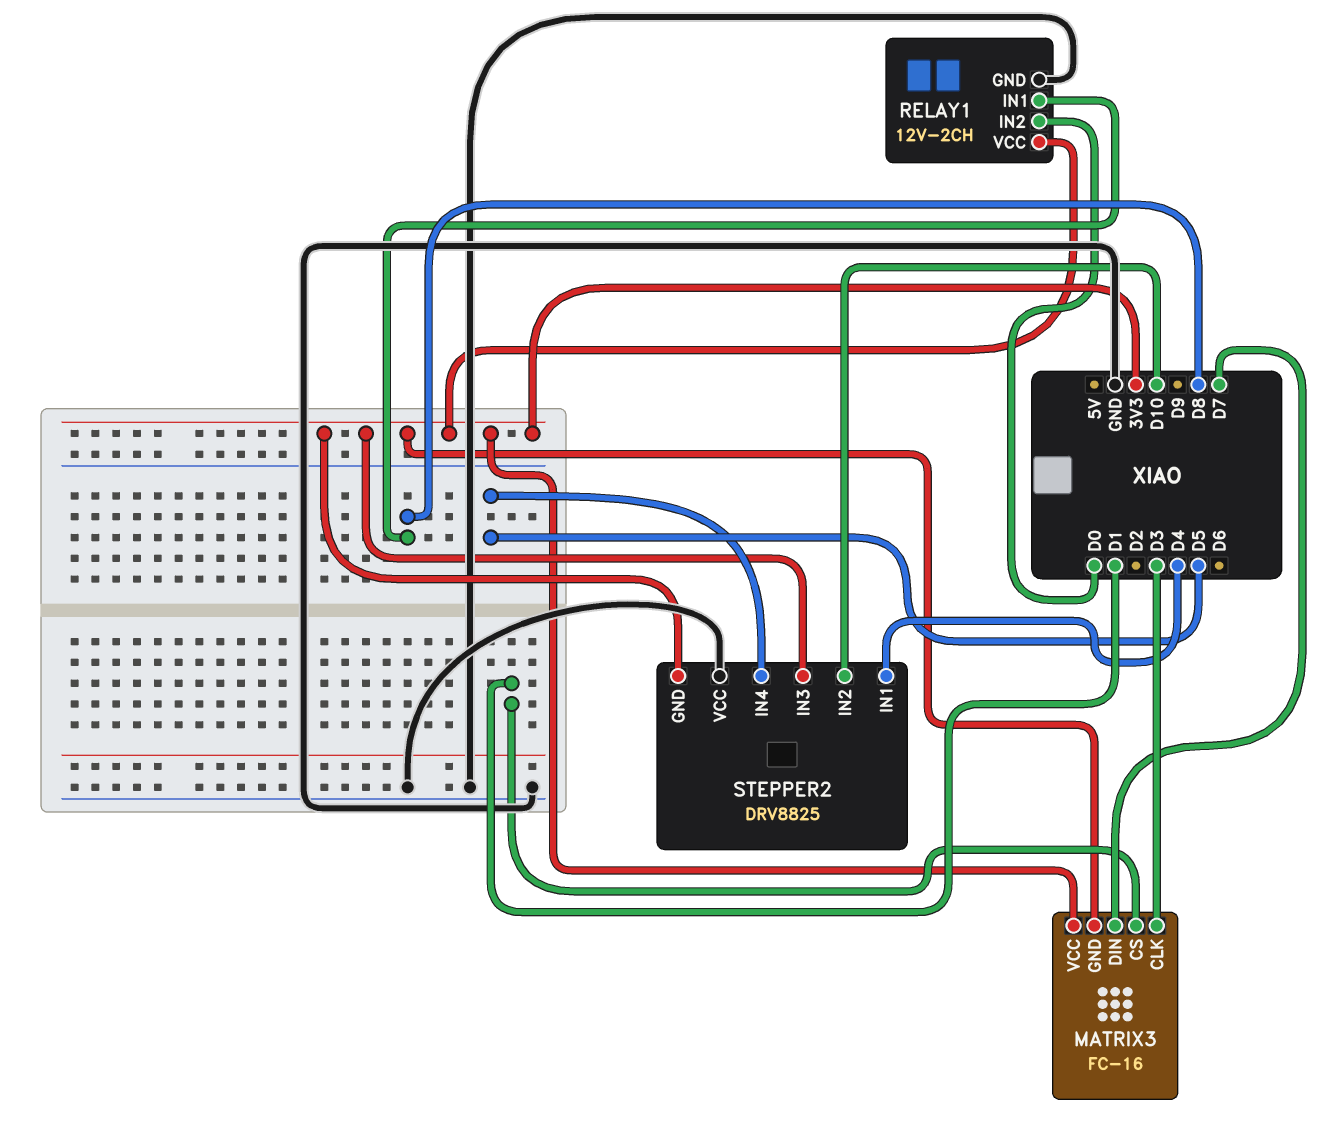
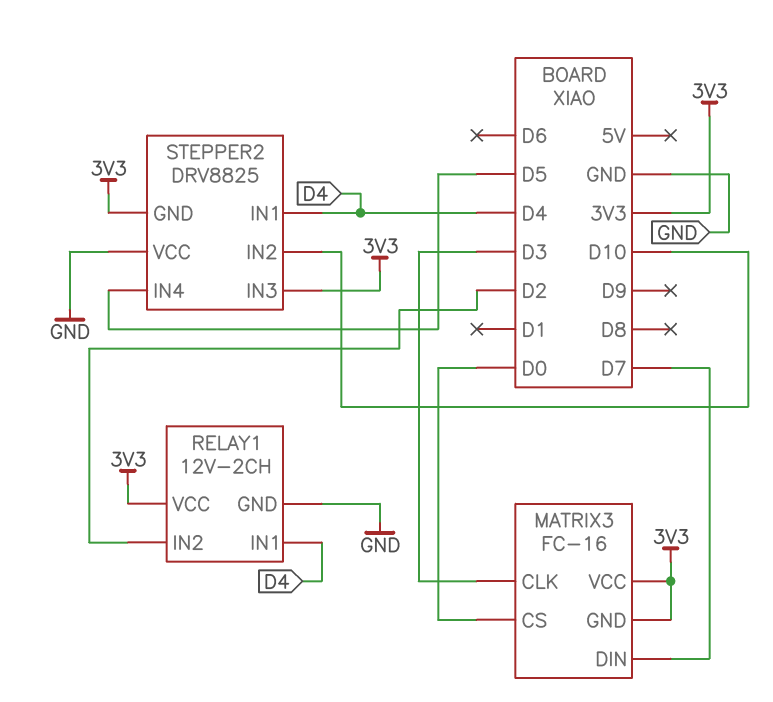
MATRIX3 pin CS: D1 -> D0
RELAY1 pin IN1: D8 -> D4
RELAY1 pin IN2: D0 -> D2

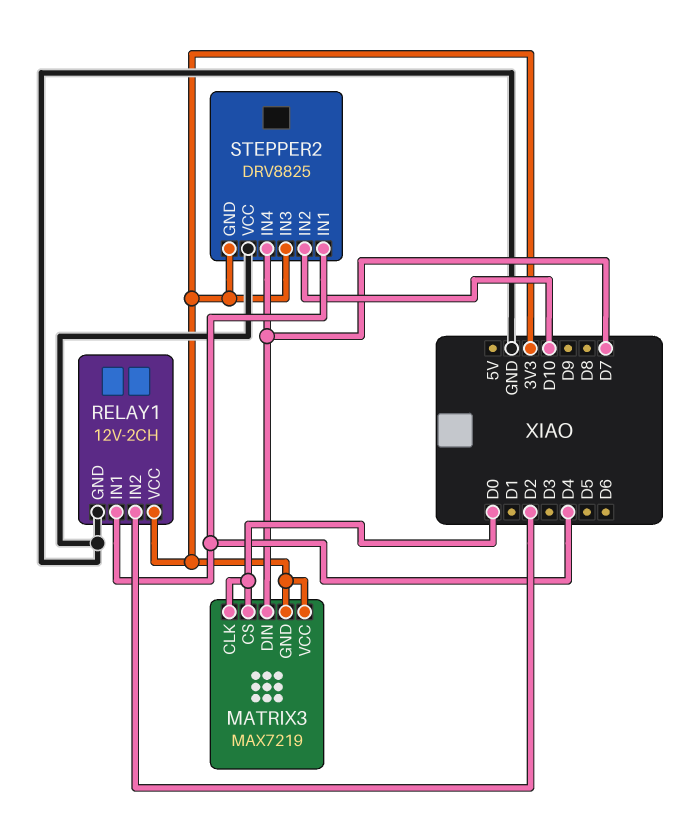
MATRIX3: FC-16 -> MAX7219
MATRIX3 pin CLK: D3 -> D0
STEPPER2 pin IN4: D5 -> D7

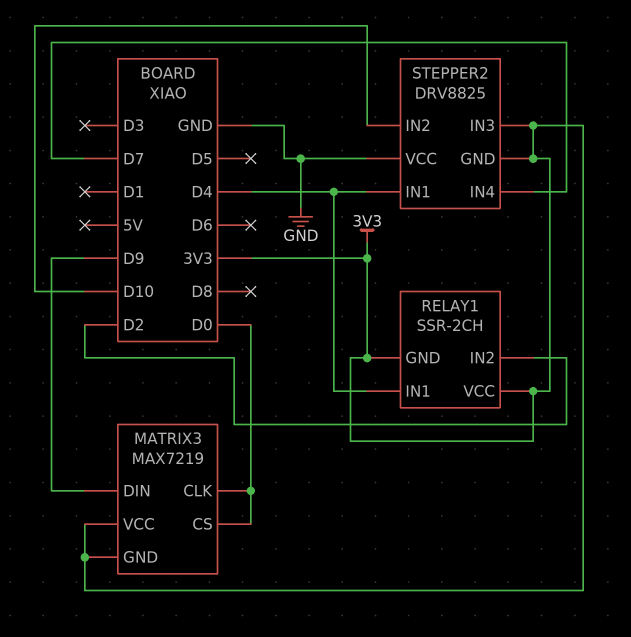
MATRIX3 pin DIN: D7 -> D9
RELAY1: 12V-2CH -> SSR-2CH
RELAY1 pin GND: GND -> 3V3

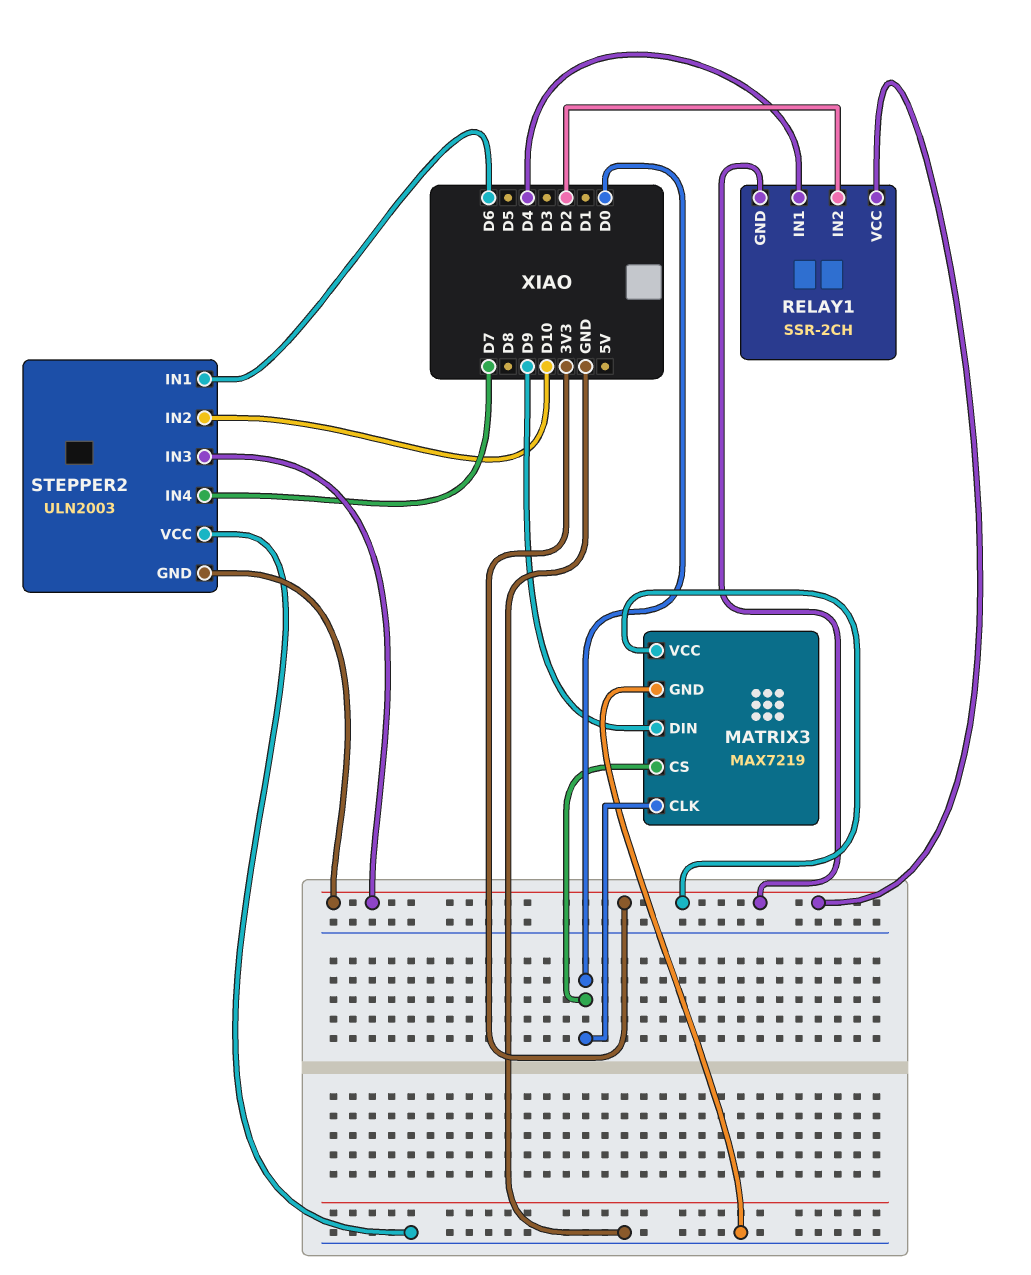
MATRIX3 pin GND: 3V3 -> GND
STEPPER2: DRV8825 -> ULN2003
STEPPER2 pin IN1: D4 -> D6

